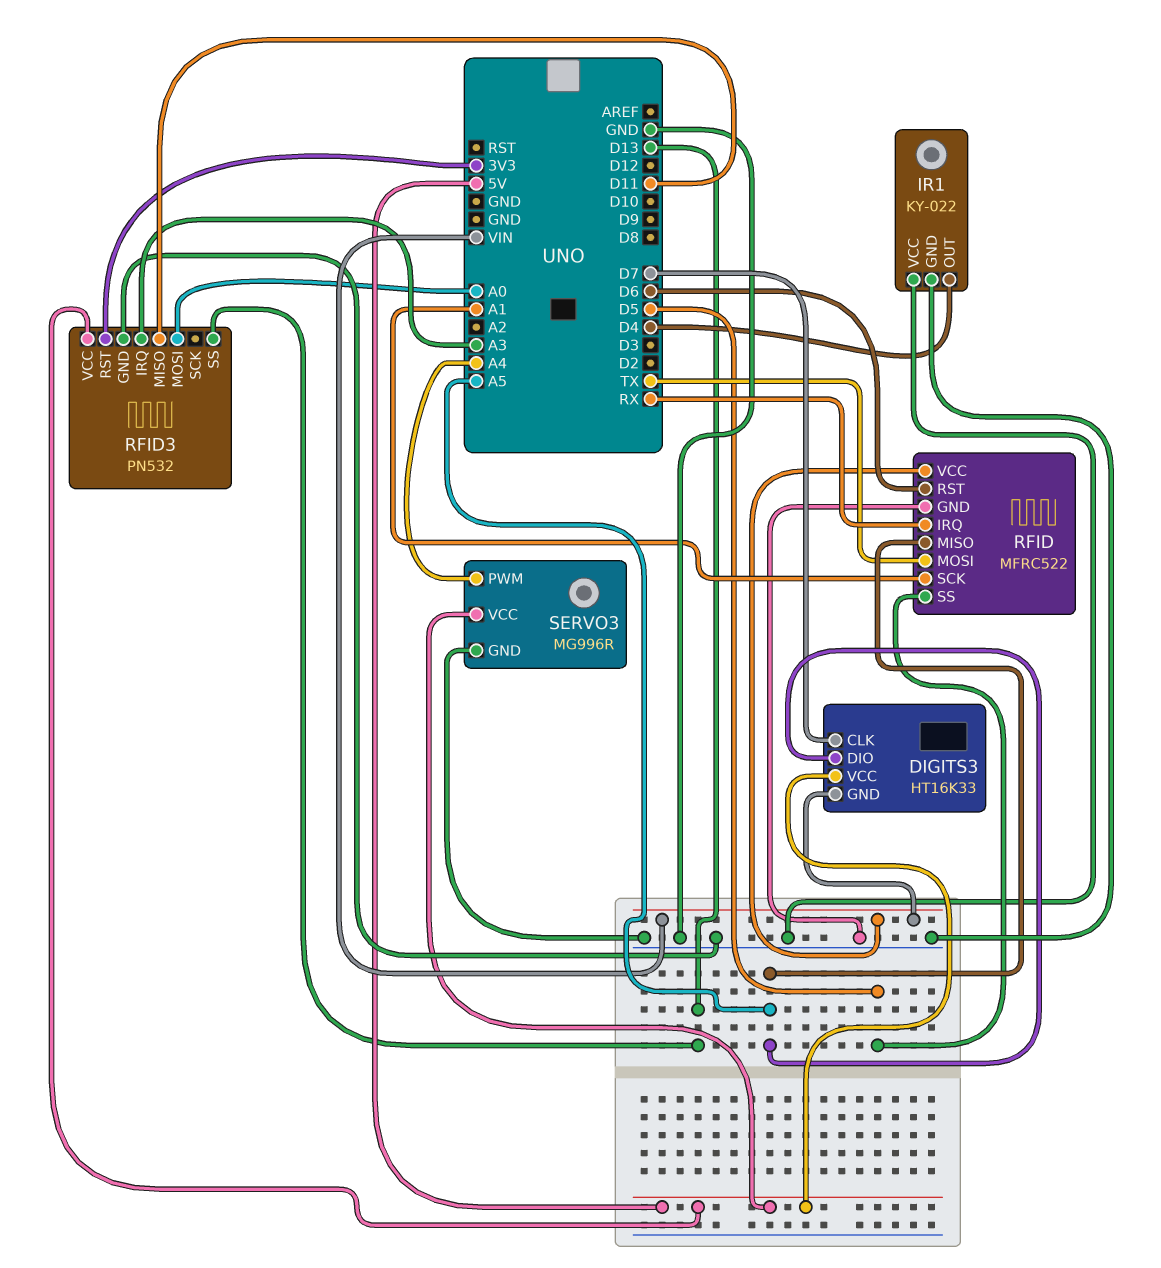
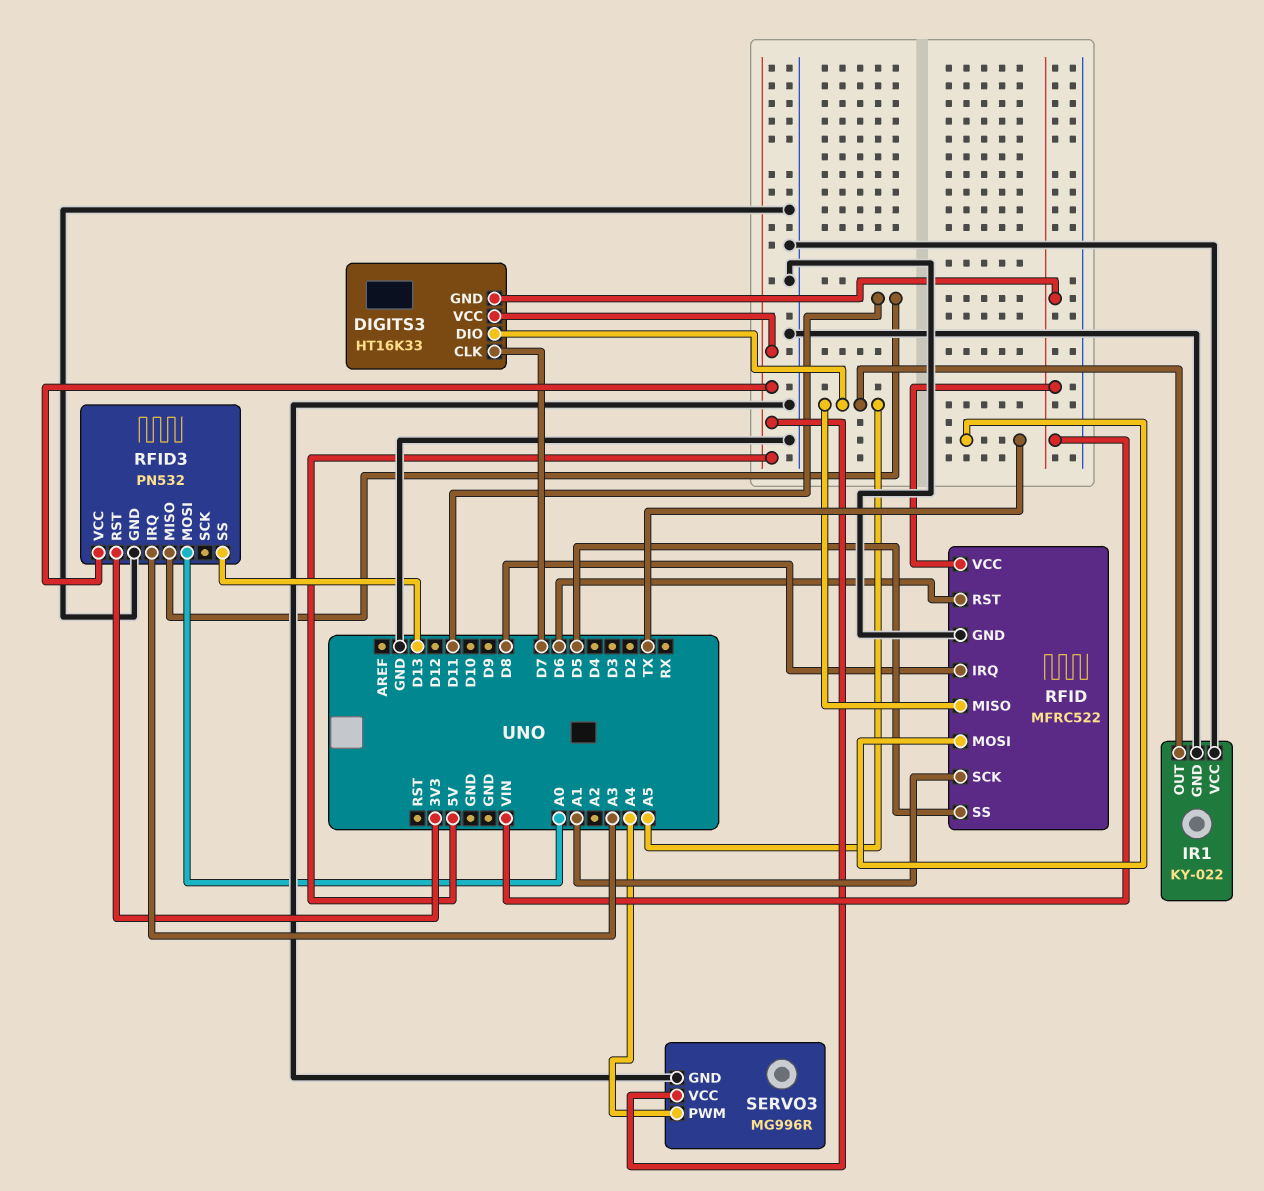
IR1 pin OUT: D4 -> A5
RFID pin IRQ: RX -> D8

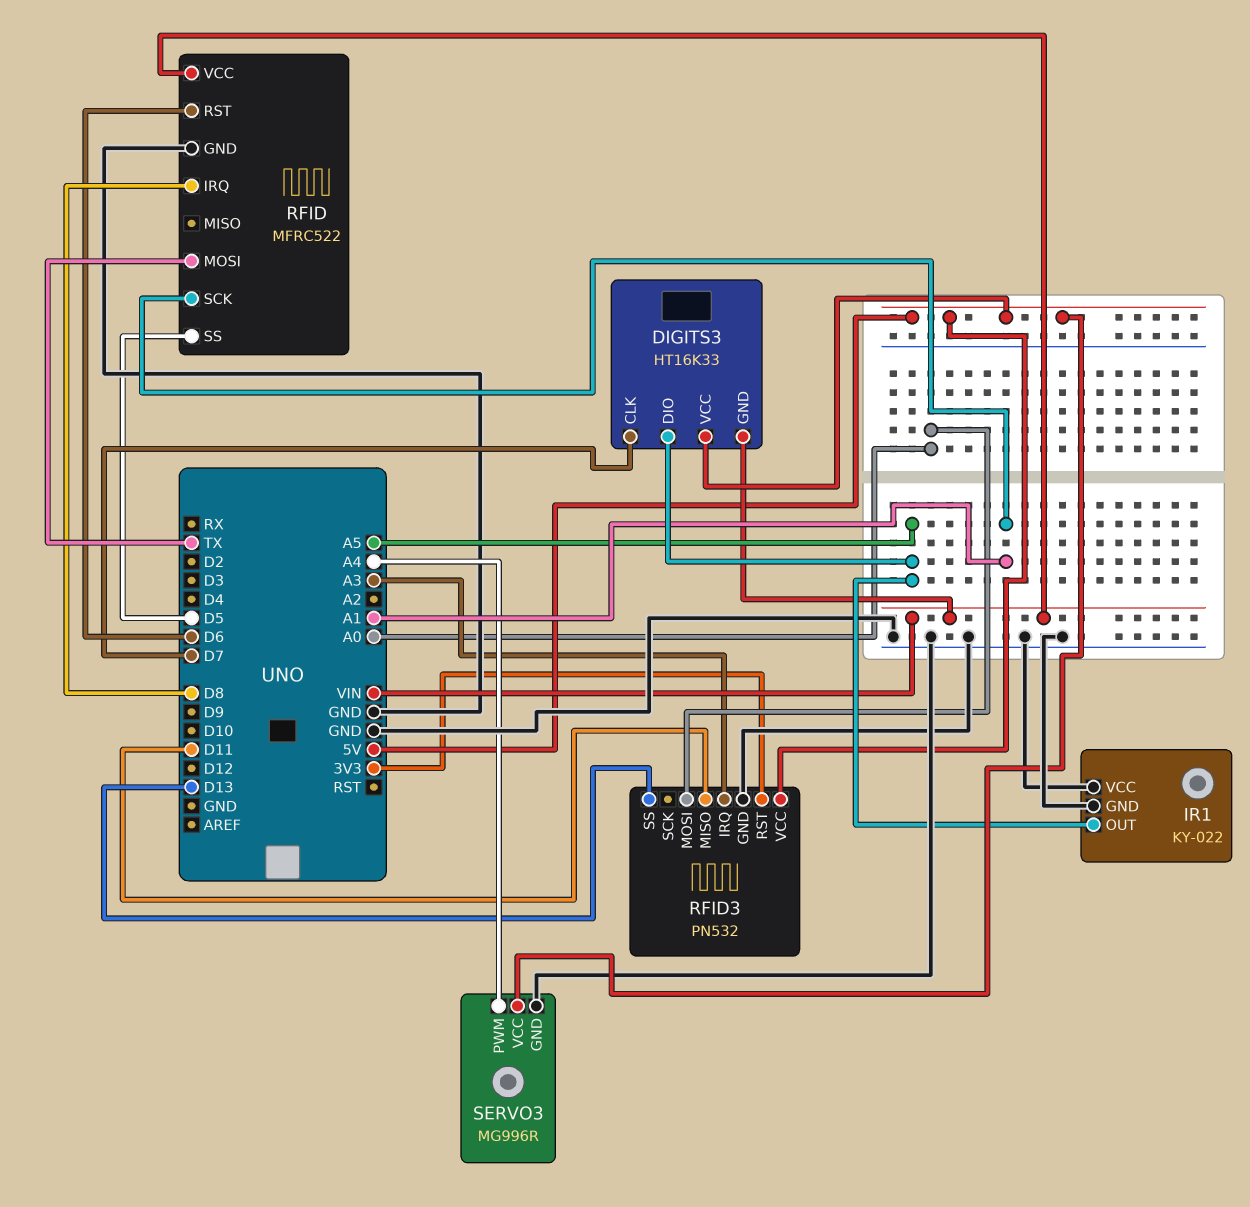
RFID pin MISO: A5 -> none

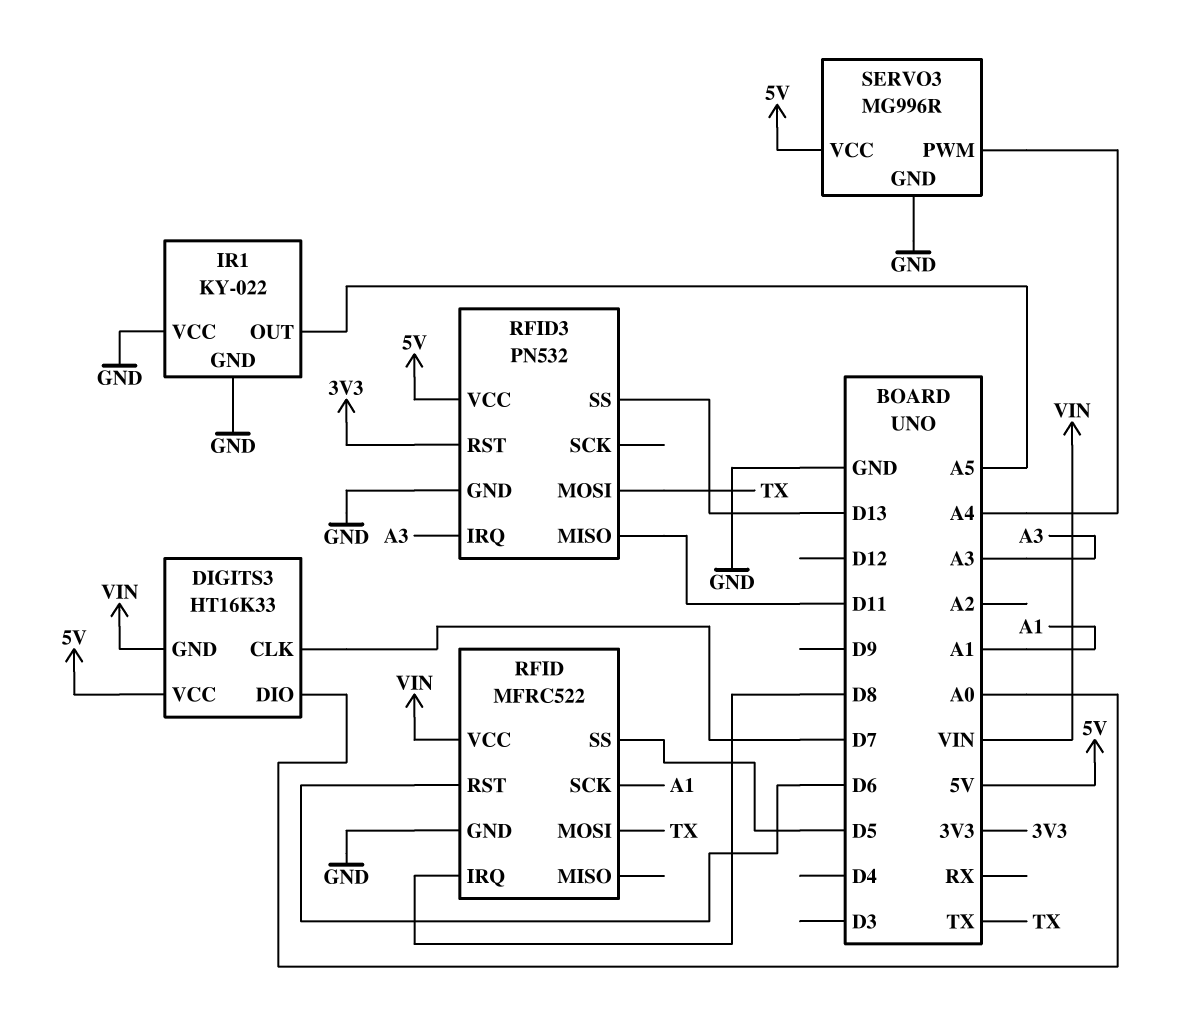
DIGITS3 pin DIO: A5 -> A0
RFID3 pin MOSI: A0 -> TX

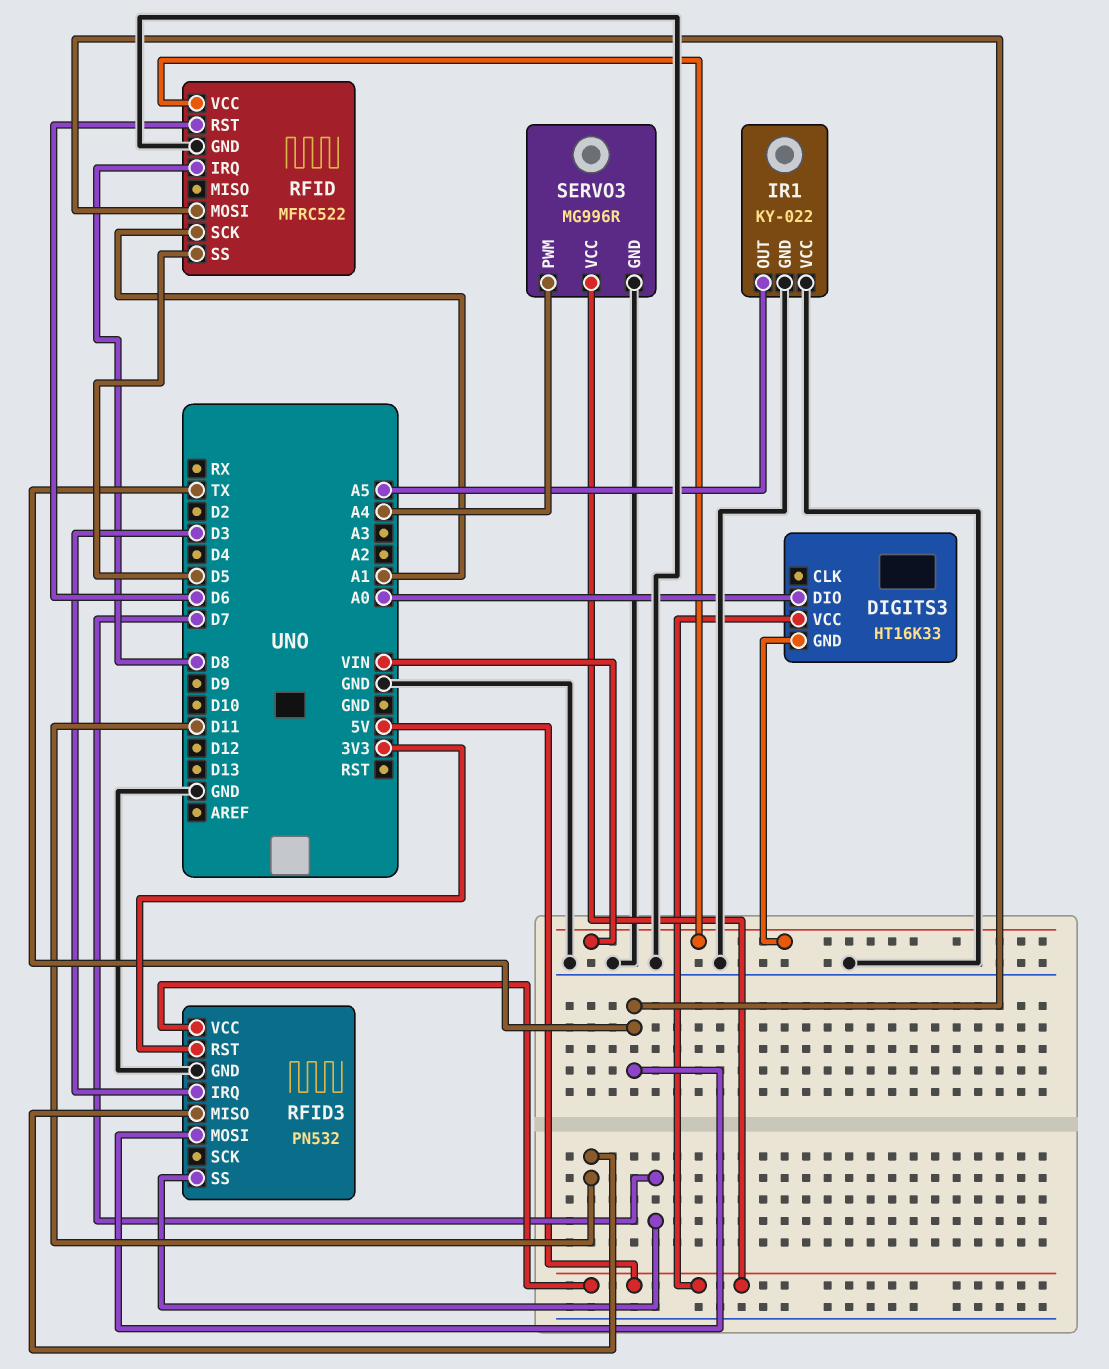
DIGITS3 pin CLK: D7 -> none
RFID3 pin IRQ: A3 -> D3
RFID3 pin SS: D13 -> D7

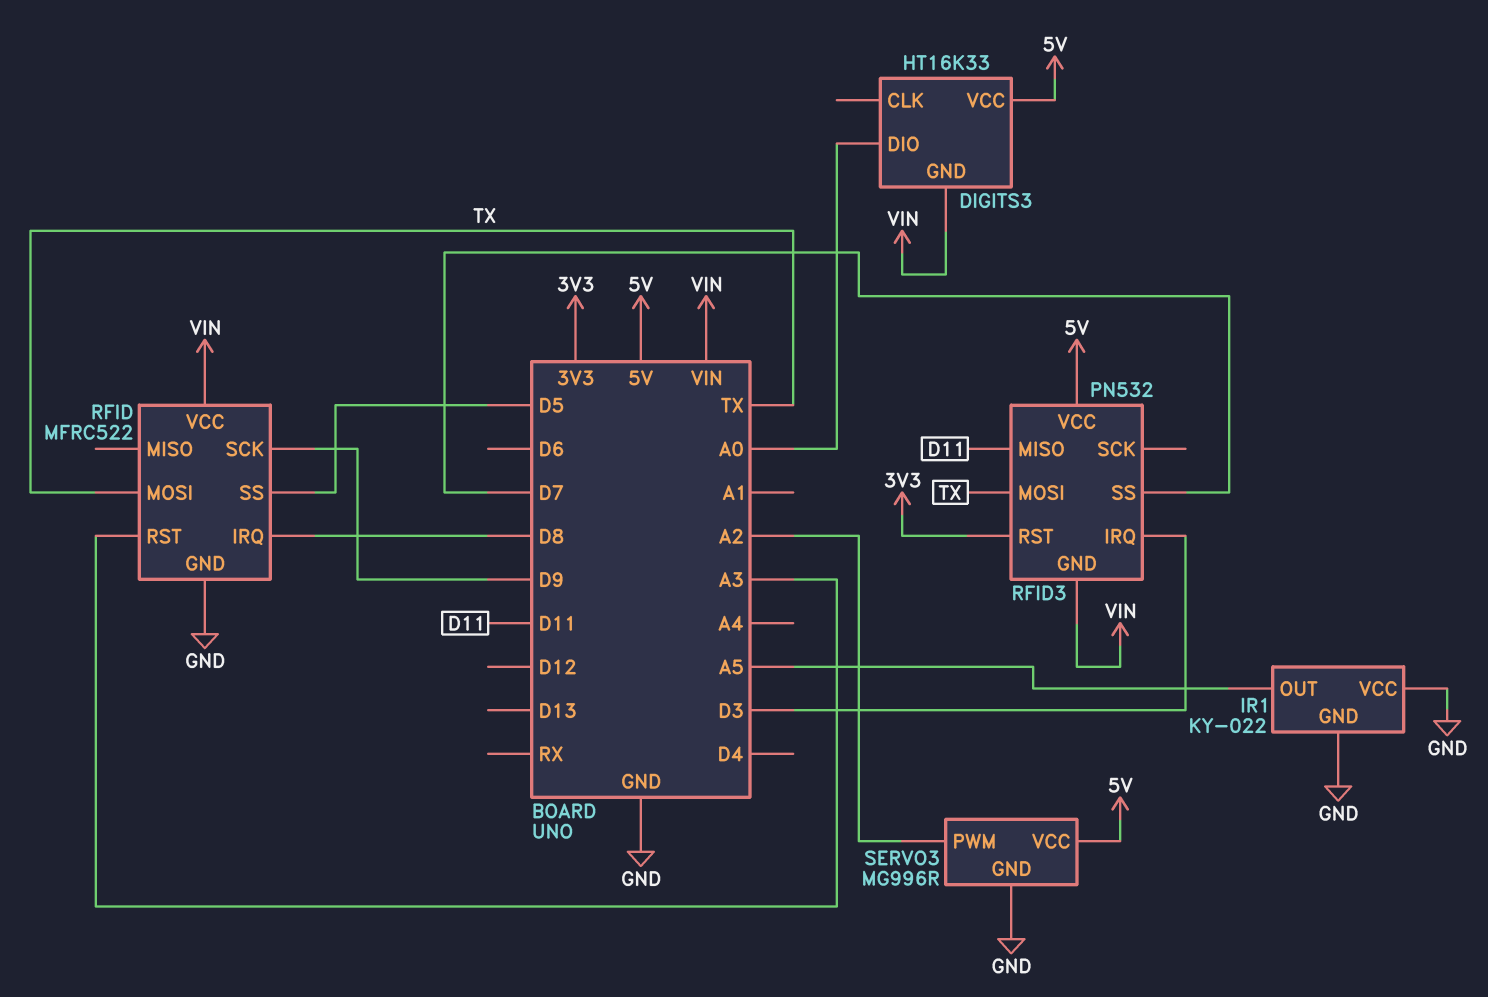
RFID pin RST: D6 -> A3
RFID pin SCK: A1 -> D9
RFID3 pin GND: GND -> VIN
SERVO3 pin PWM: A4 -> A2

